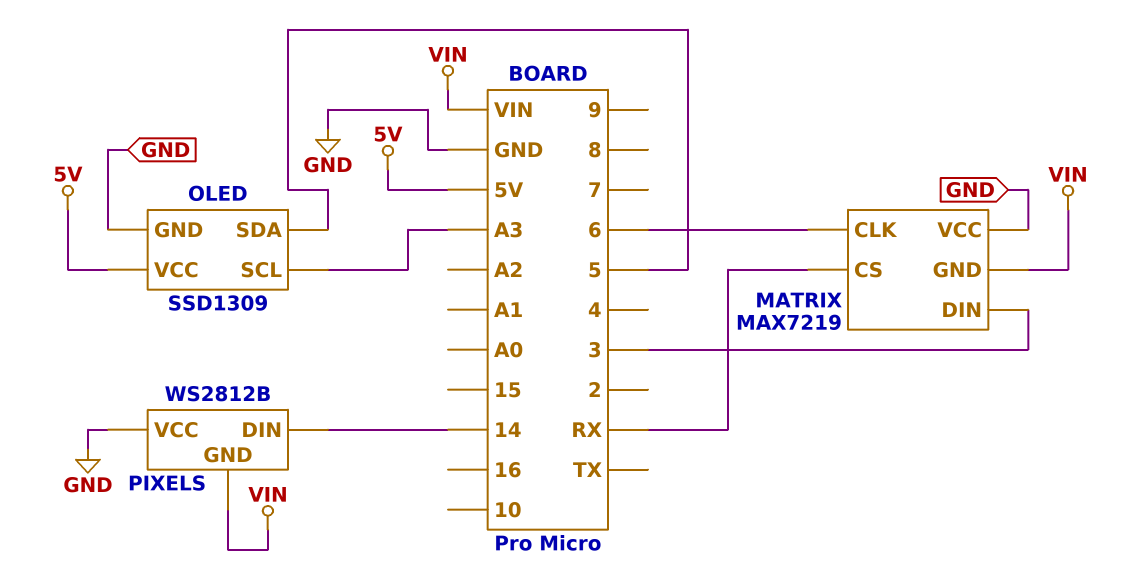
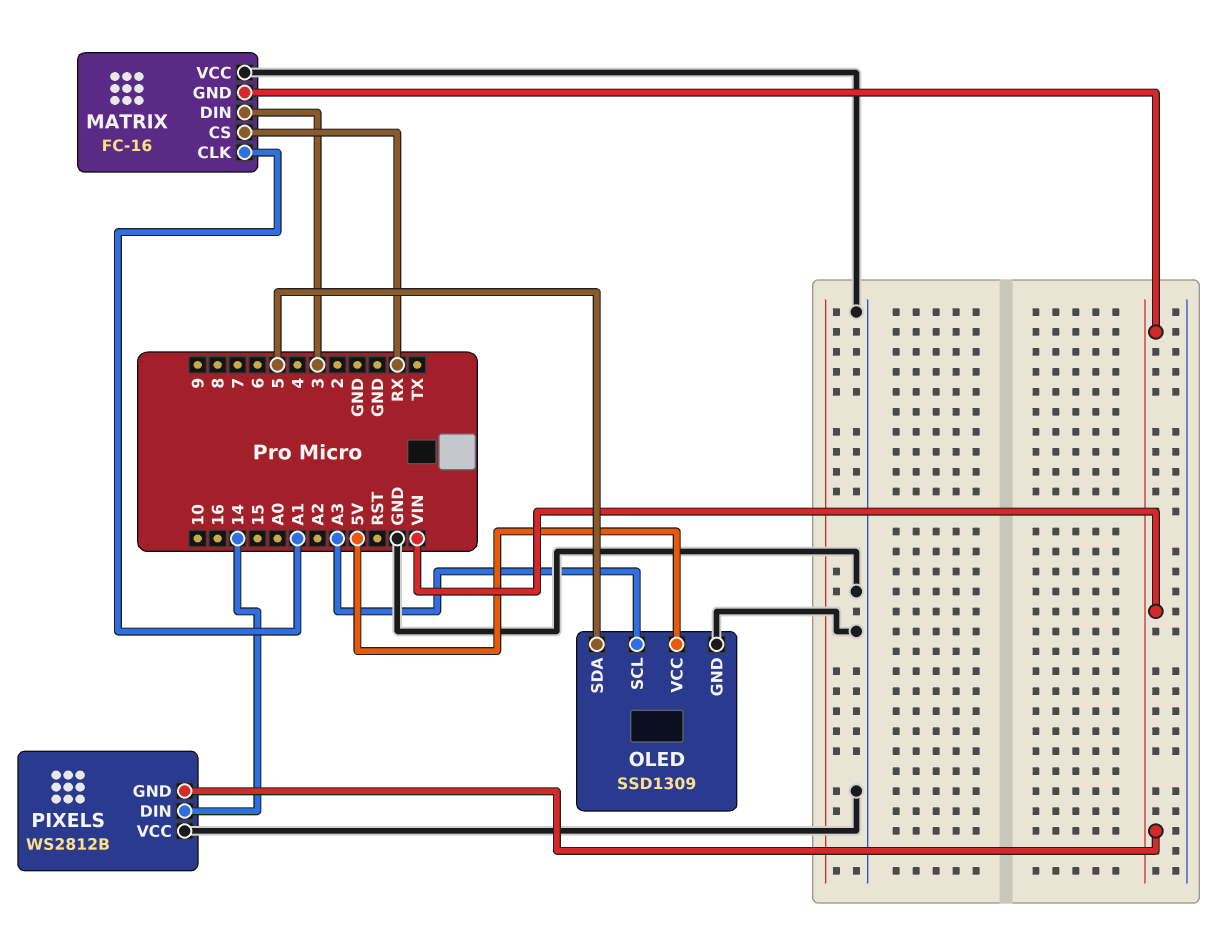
MATRIX: MAX7219 -> FC-16
MATRIX pin CLK: 6 -> A1

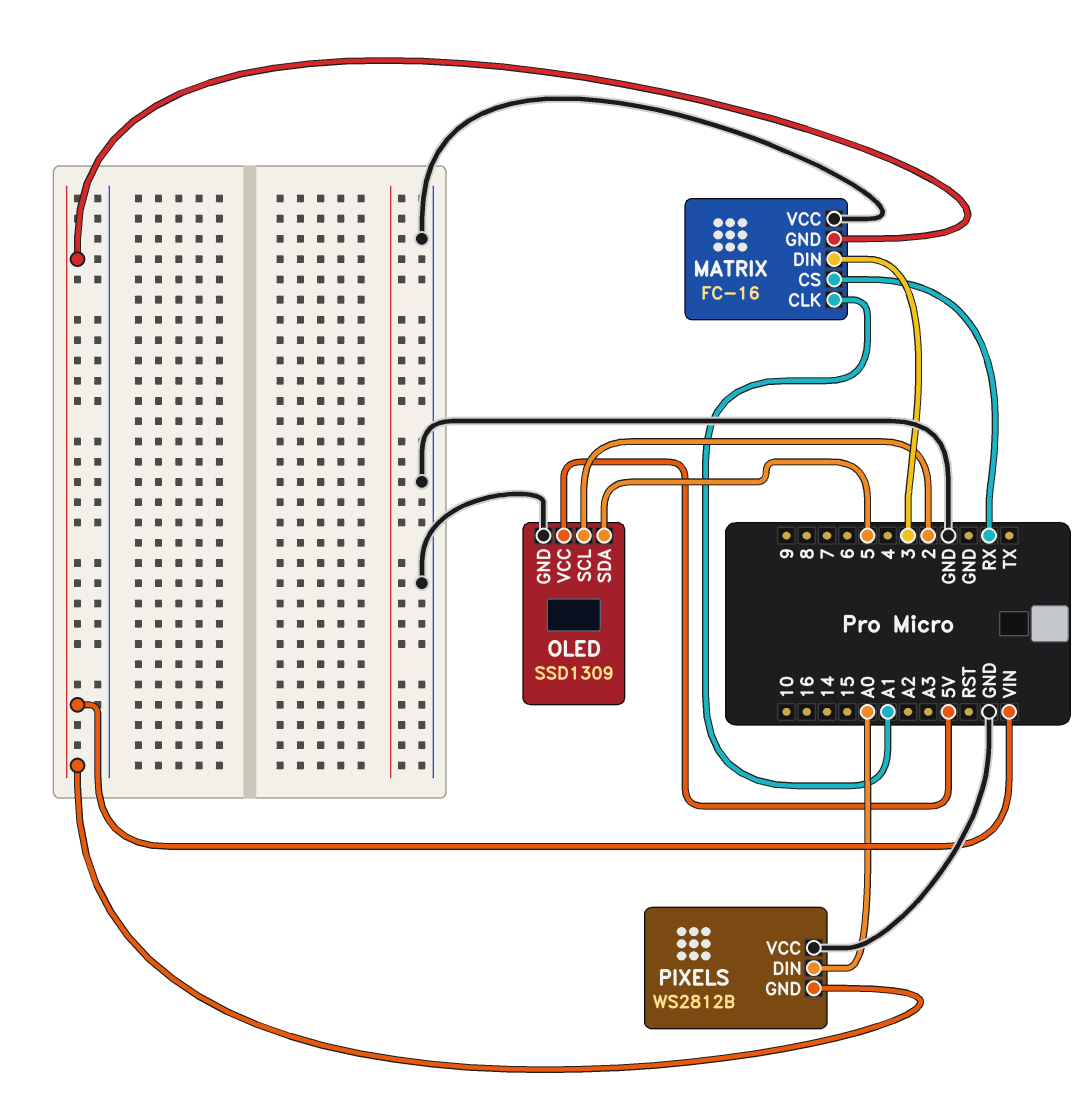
OLED pin SCL: A3 -> 2
PIXELS pin DIN: 14 -> A0

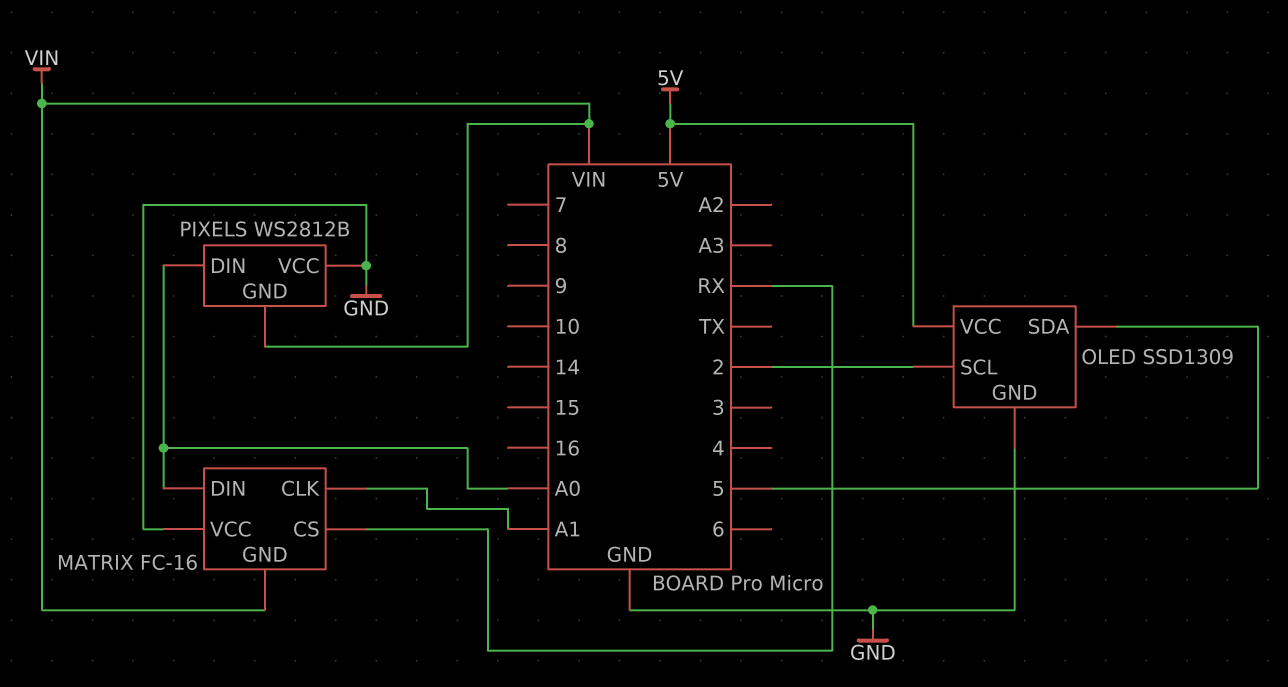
MATRIX pin DIN: 3 -> A0

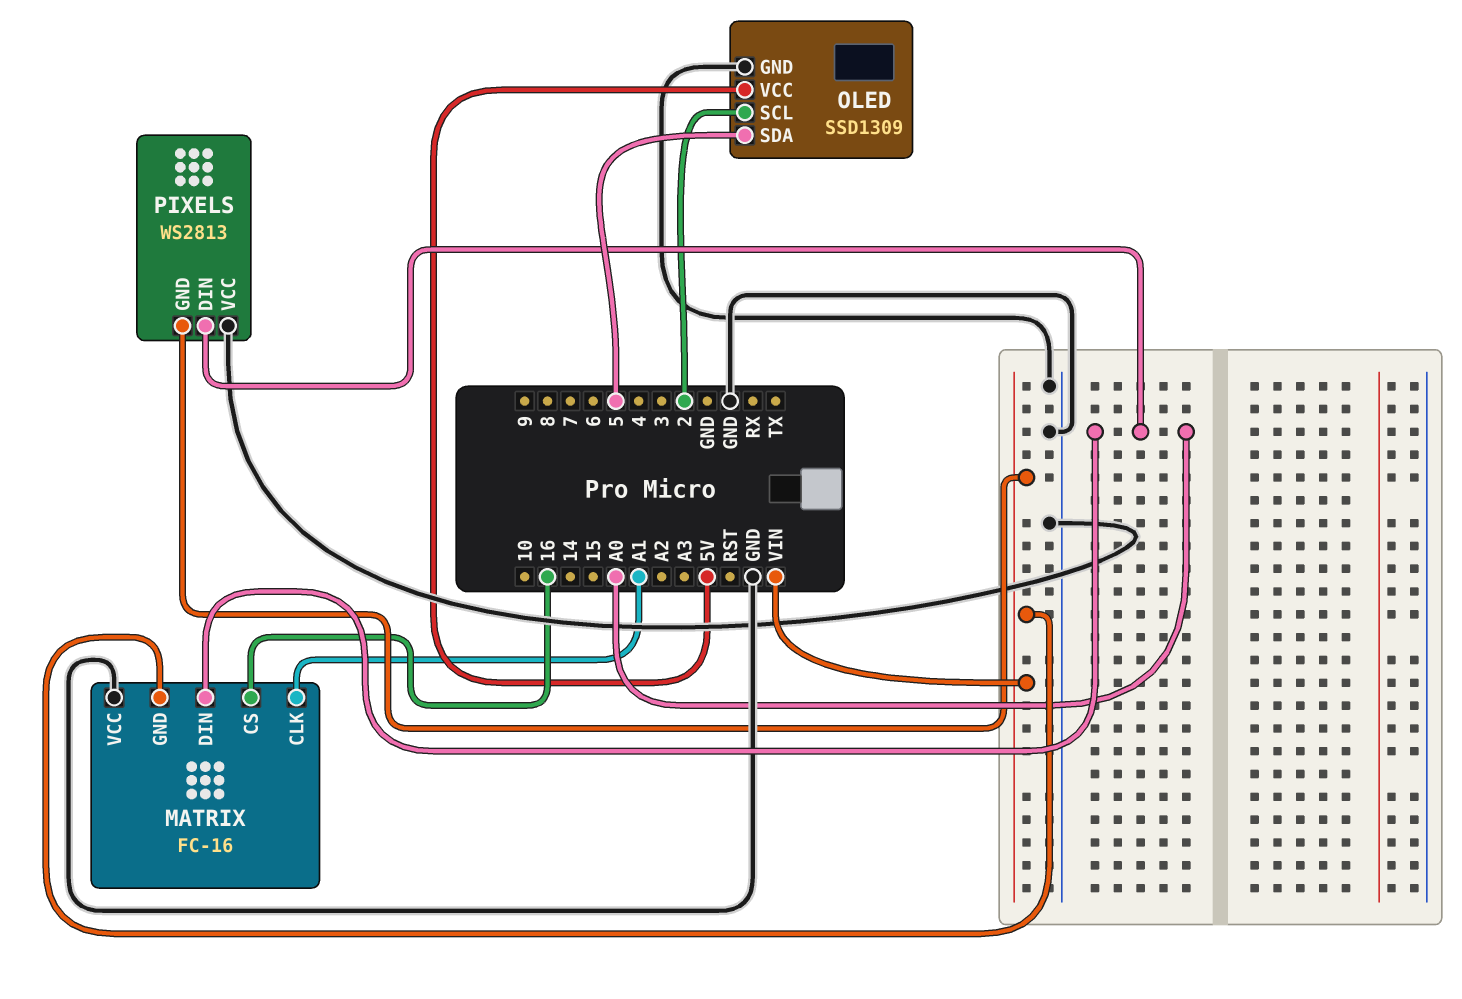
MATRIX pin CS: RX -> 16
PIXELS: WS2812B -> WS2813

